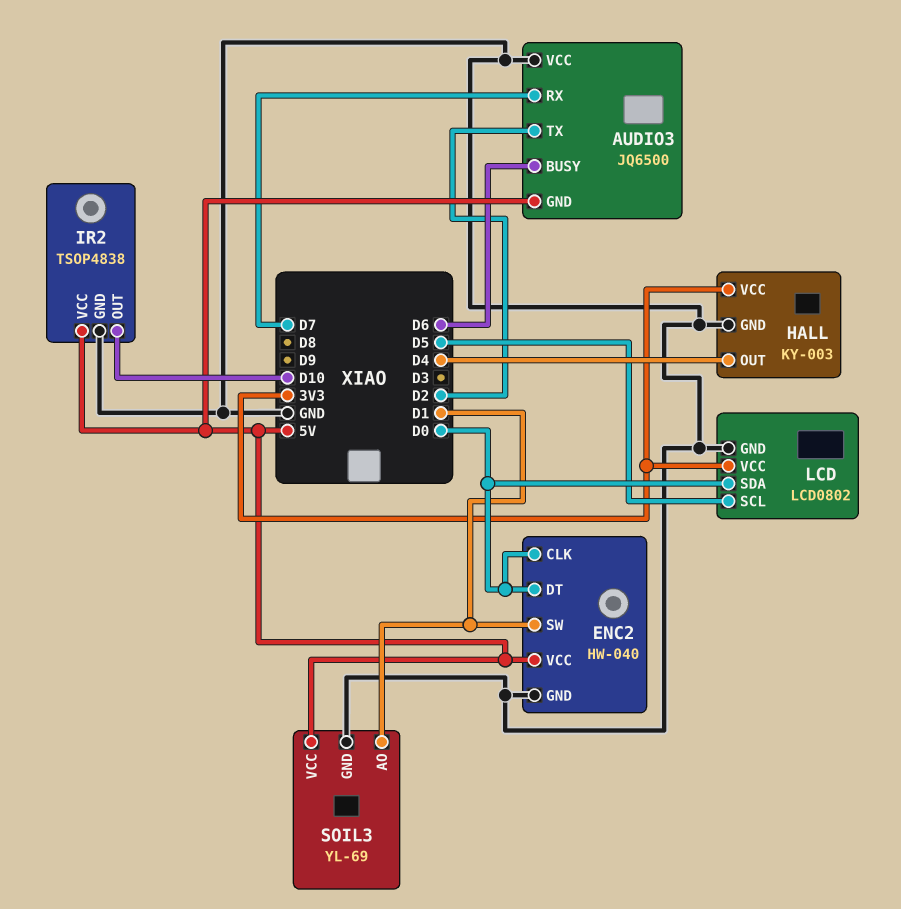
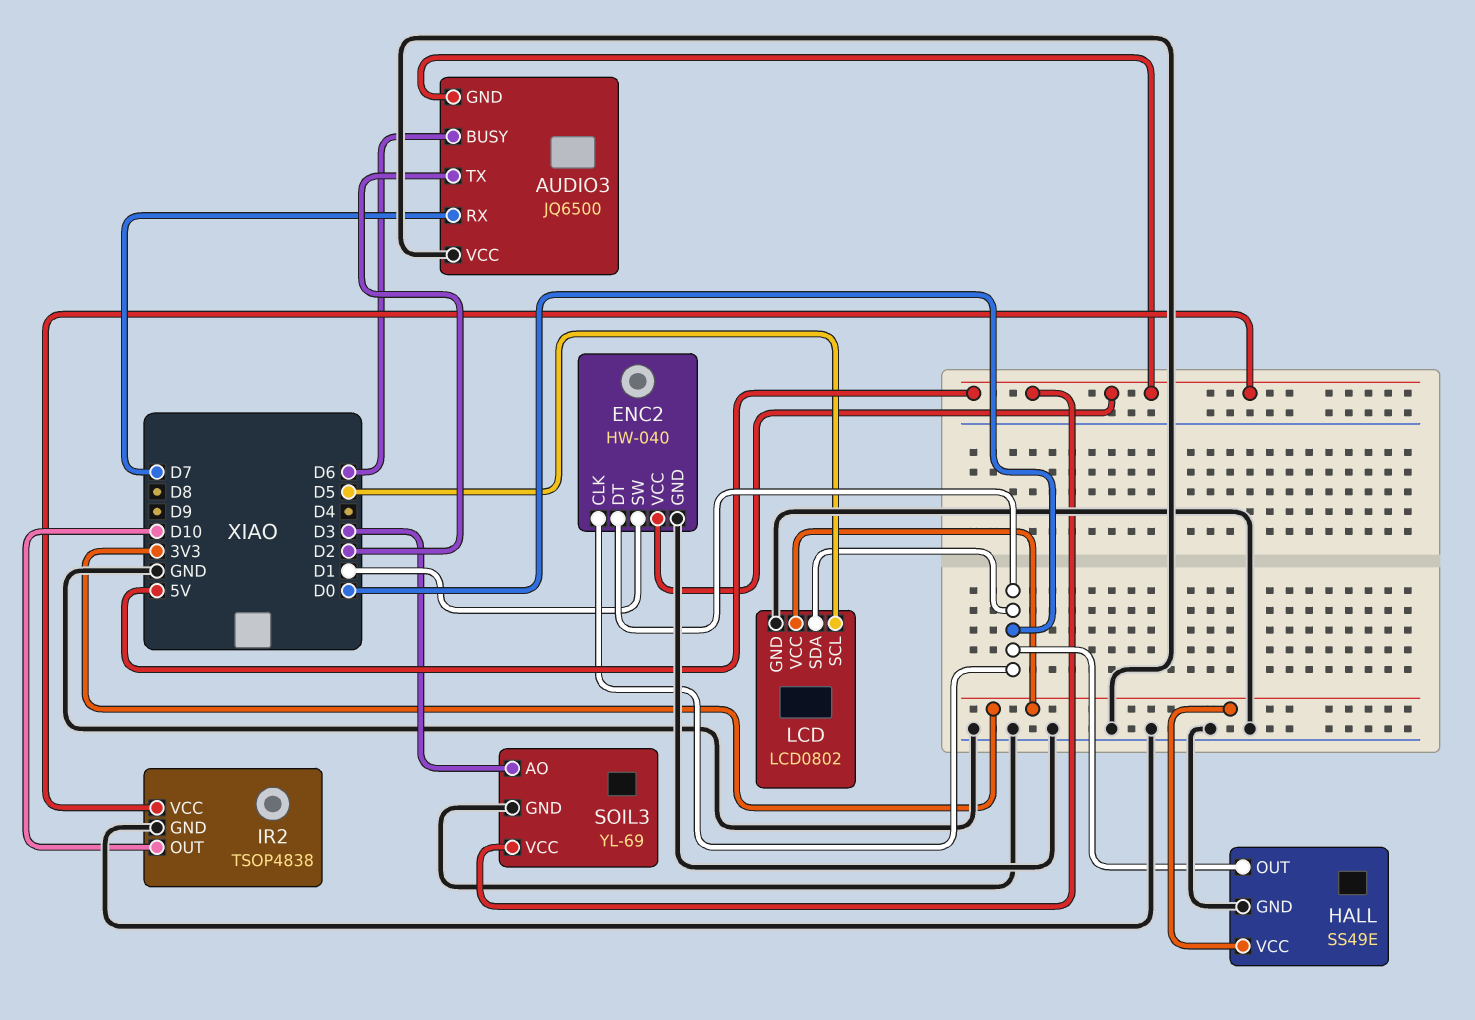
HALL: KY-003 -> SS49E
HALL pin OUT: D4 -> D0
SOIL3 pin AO: D1 -> D3

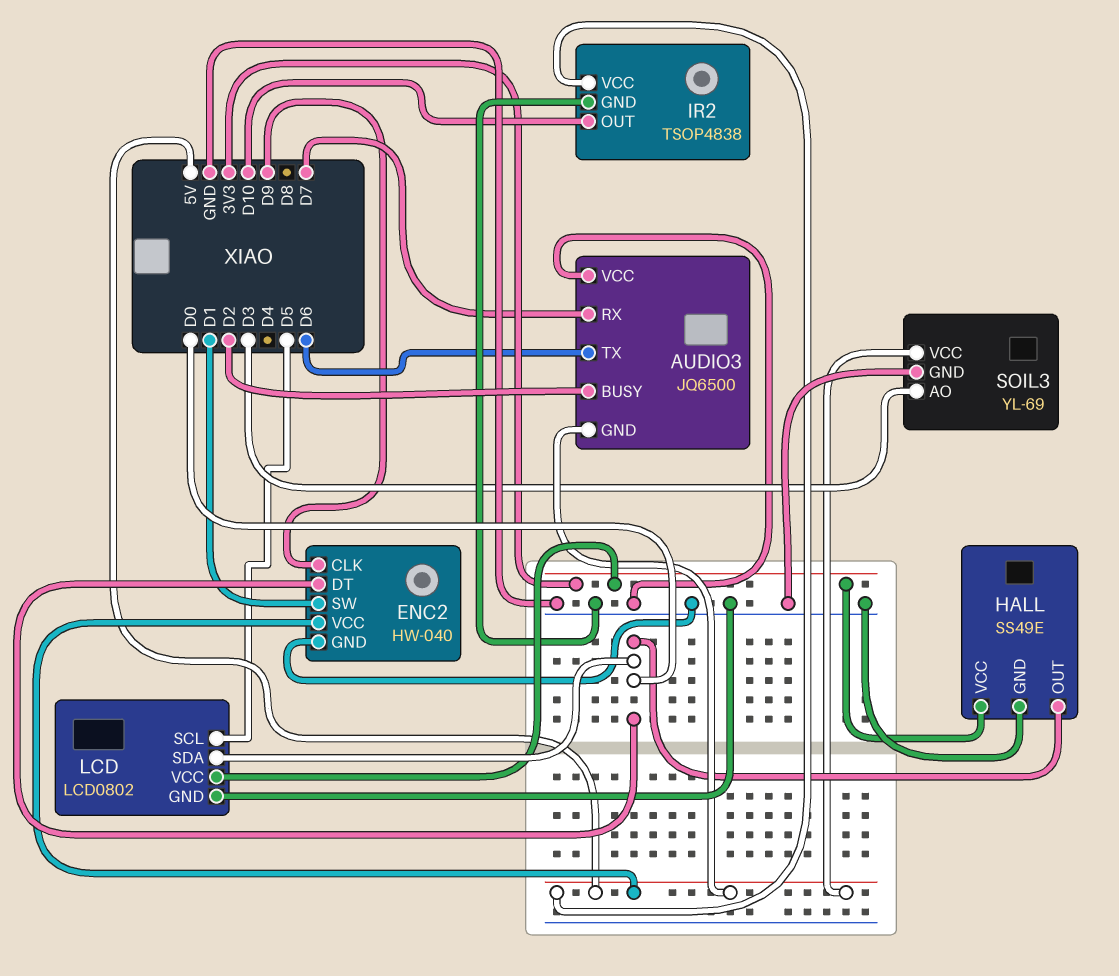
AUDIO3 pin BUSY: D6 -> D2
AUDIO3 pin TX: D2 -> D6
ENC2 pin CLK: D0 -> D9

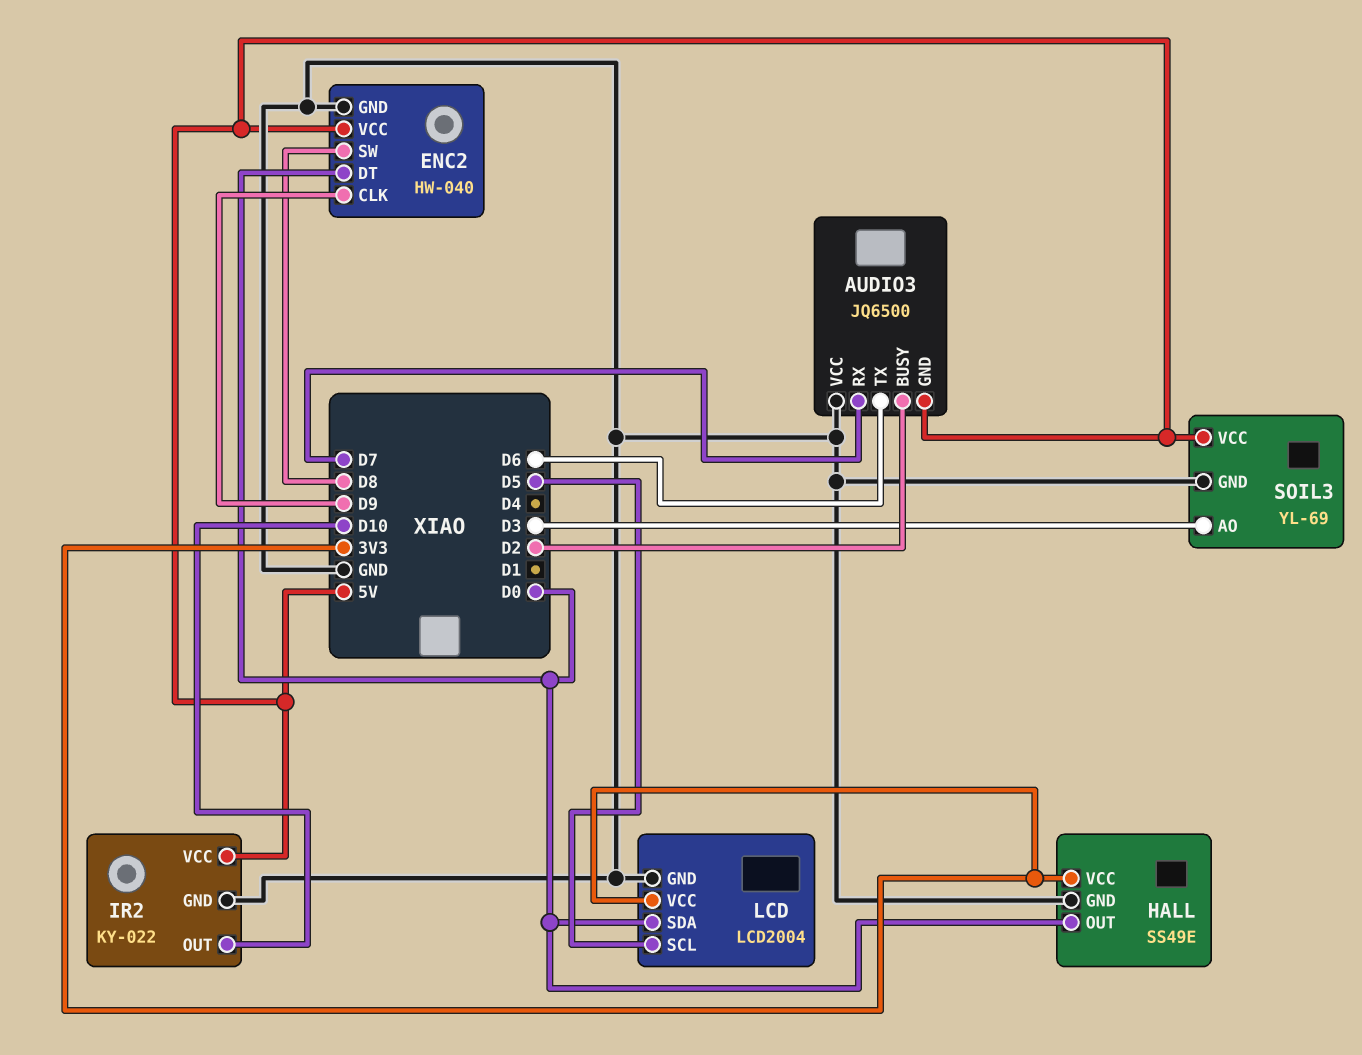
ENC2 pin SW: D1 -> D8
IR2: TSOP4838 -> KY-022
LCD: LCD0802 -> LCD2004

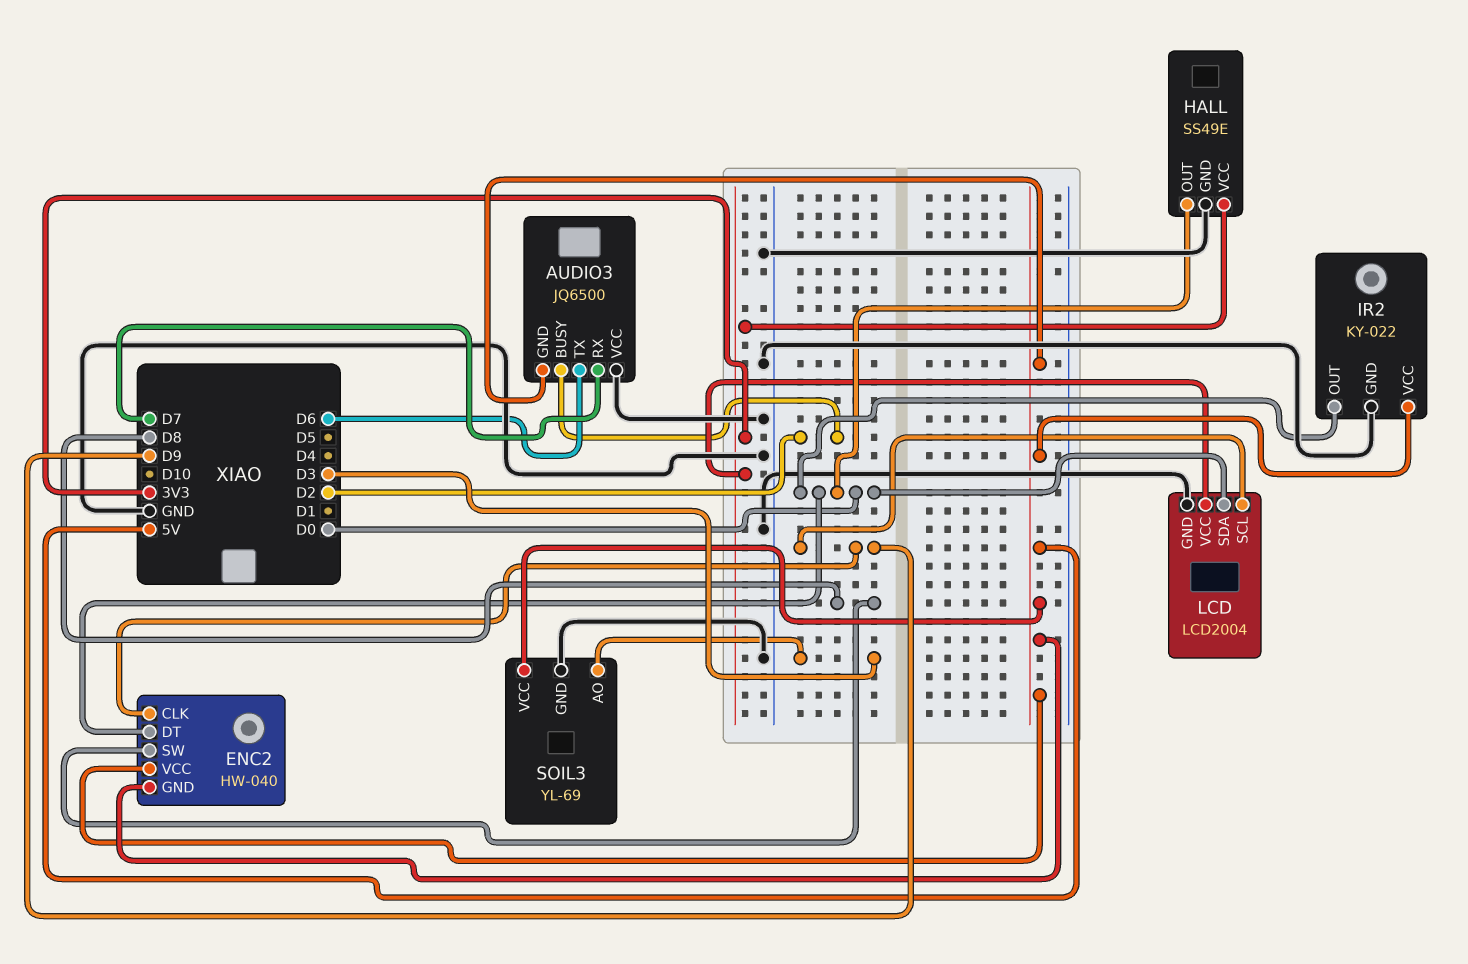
ENC2 pin GND: GND -> 5V
IR2 pin OUT: D10 -> D0
LCD pin SCL: D5 -> D9

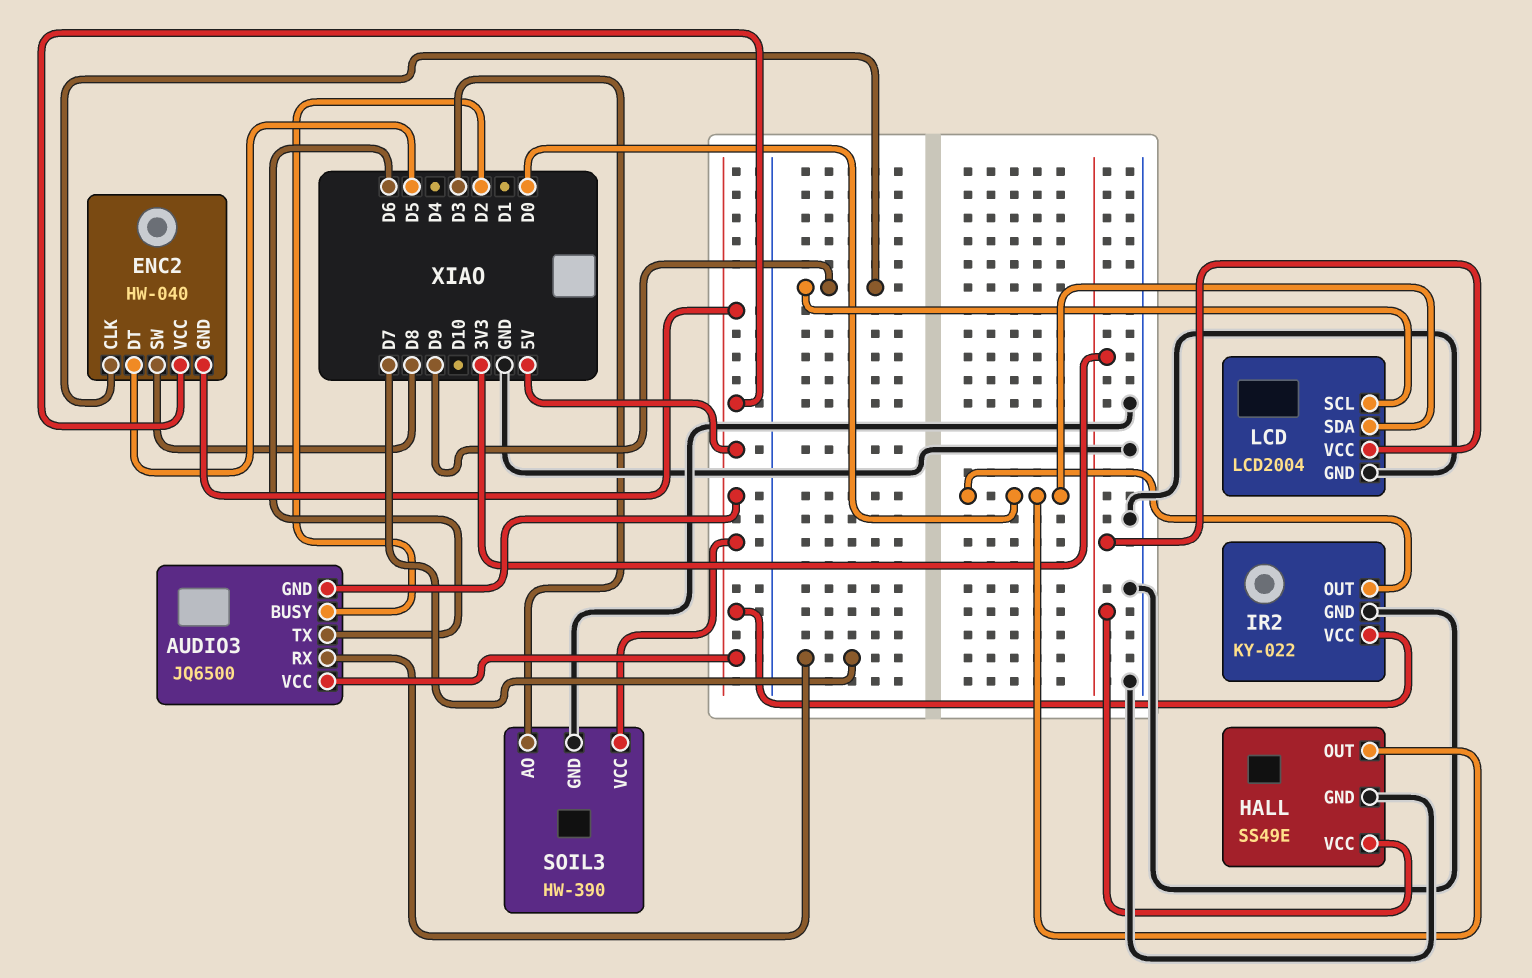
AUDIO3 pin VCC: GND -> 5V
ENC2 pin DT: D0 -> D5
SOIL3: YL-69 -> HW-390

